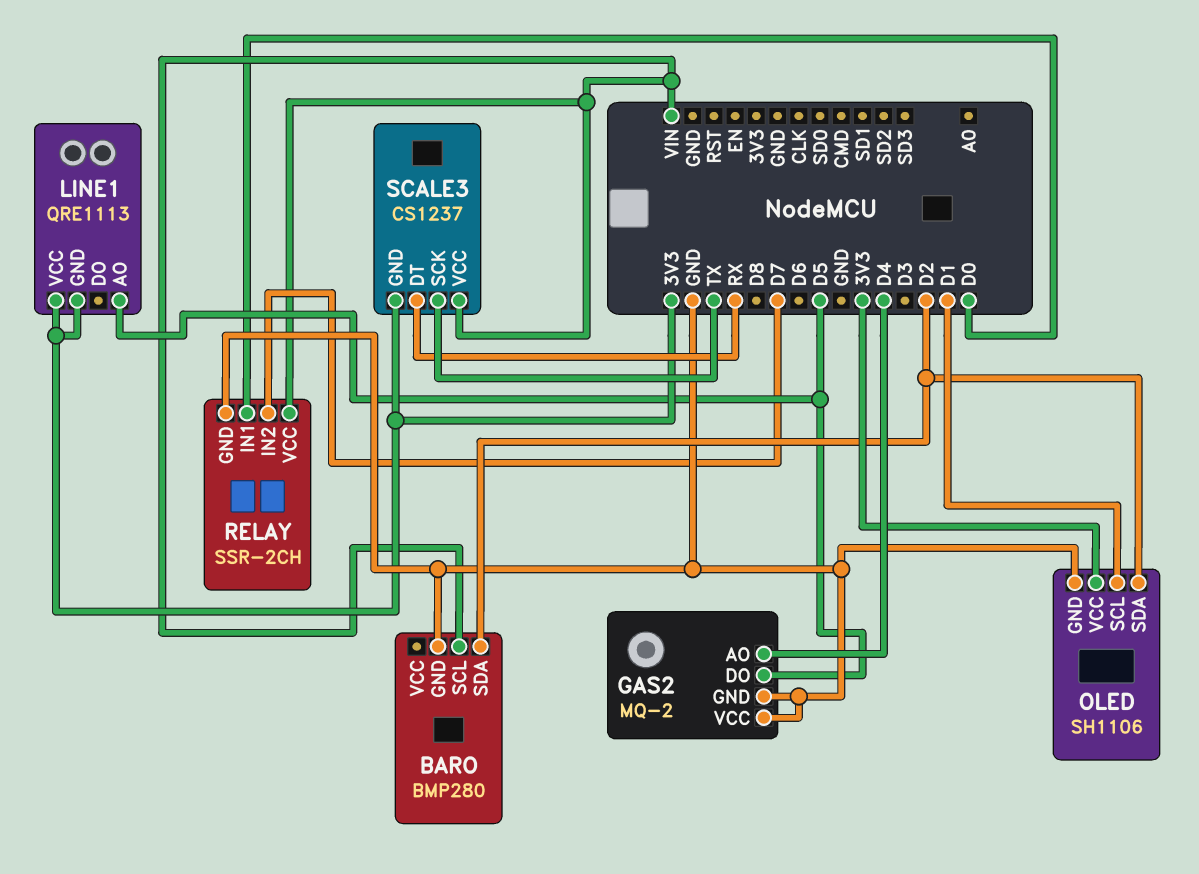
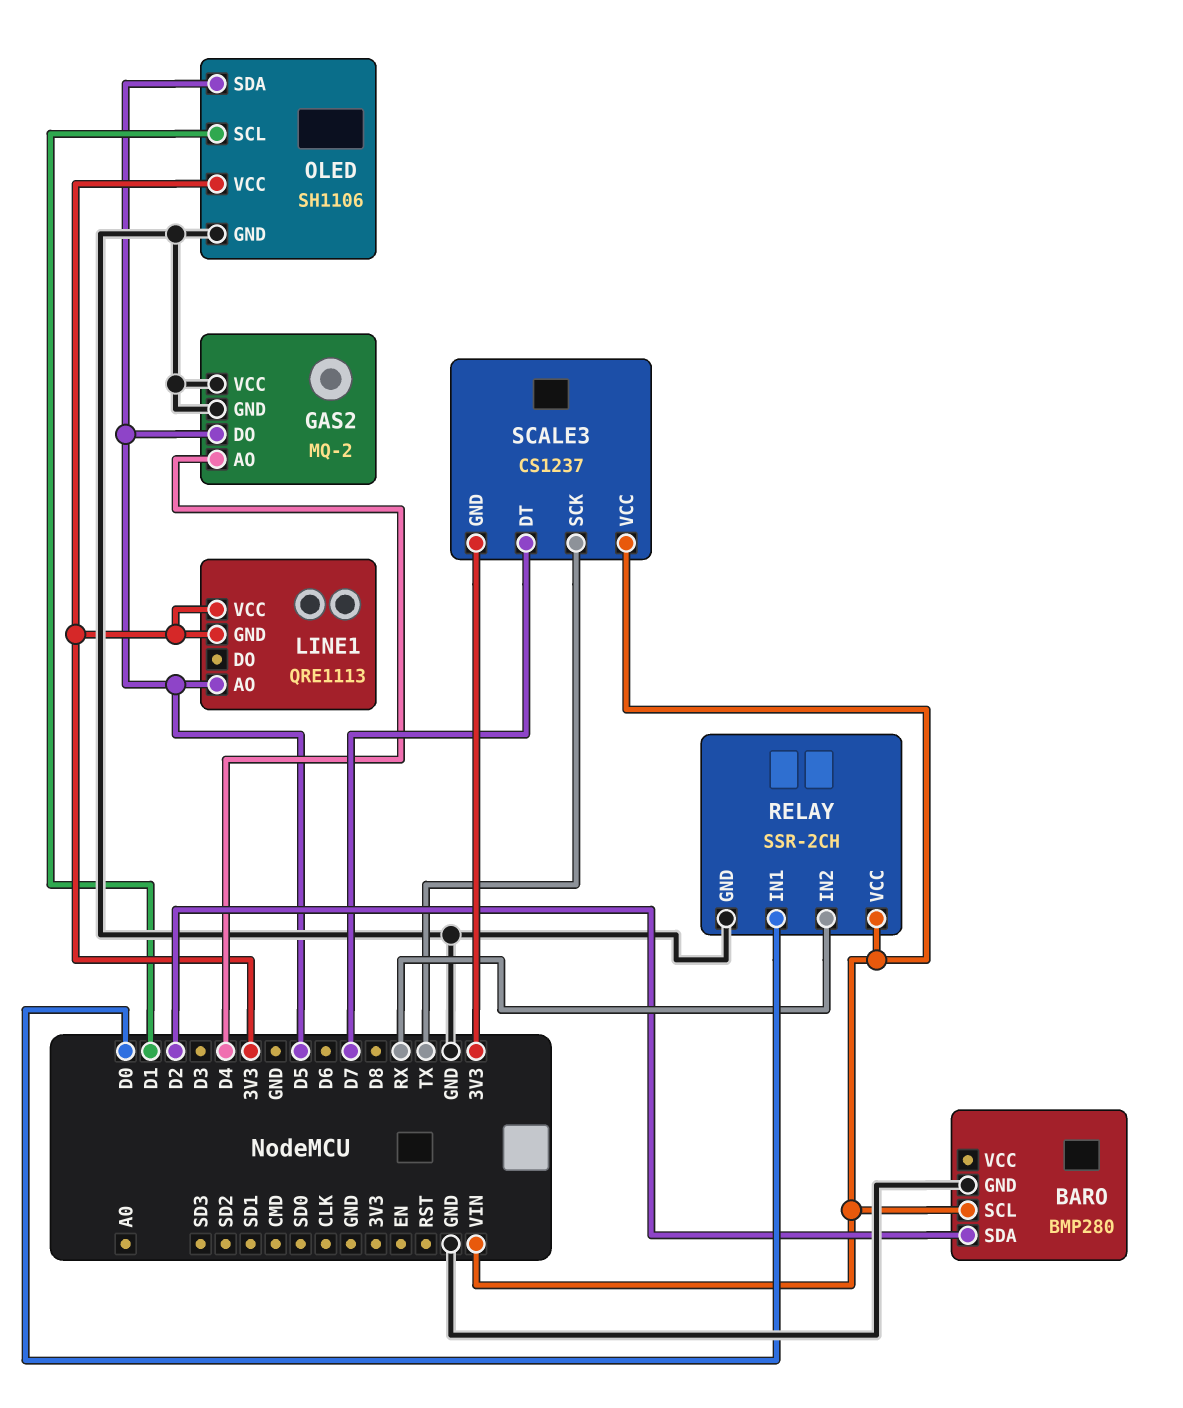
OLED pin SDA: D2 -> D5
RELAY pin IN2: D7 -> RX
SCALE3 pin DT: RX -> D7

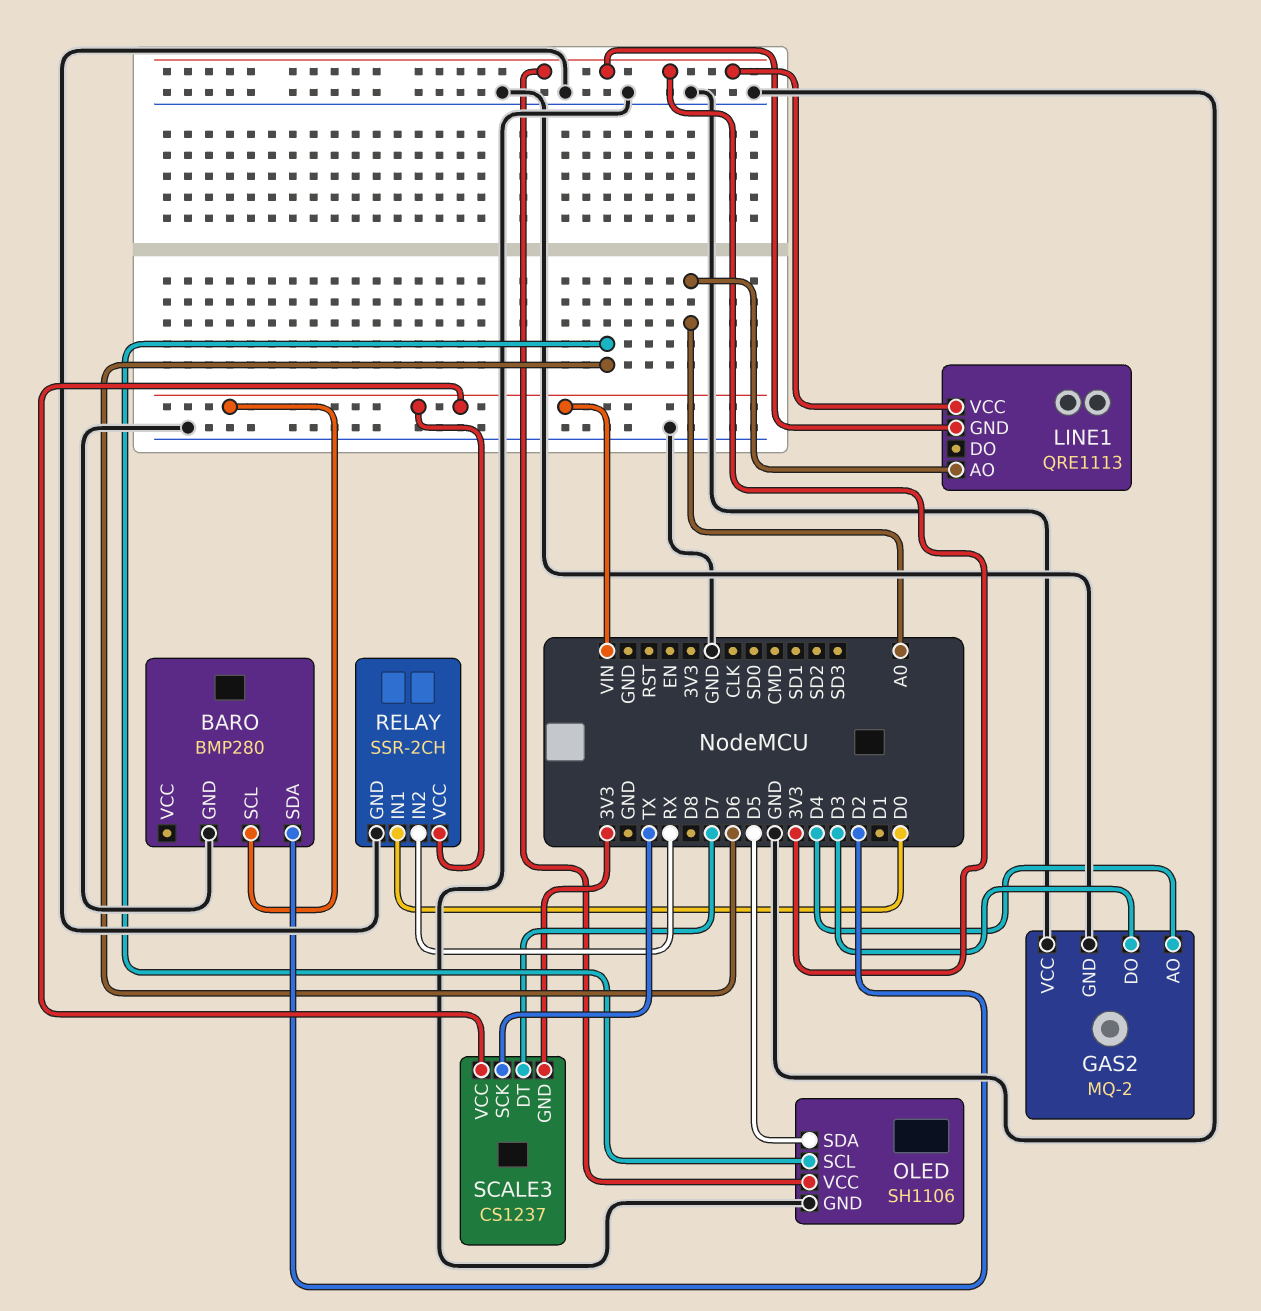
GAS2 pin DO: D5 -> D3
LINE1 pin AO: D5 -> A0
OLED pin SCL: D1 -> D6

